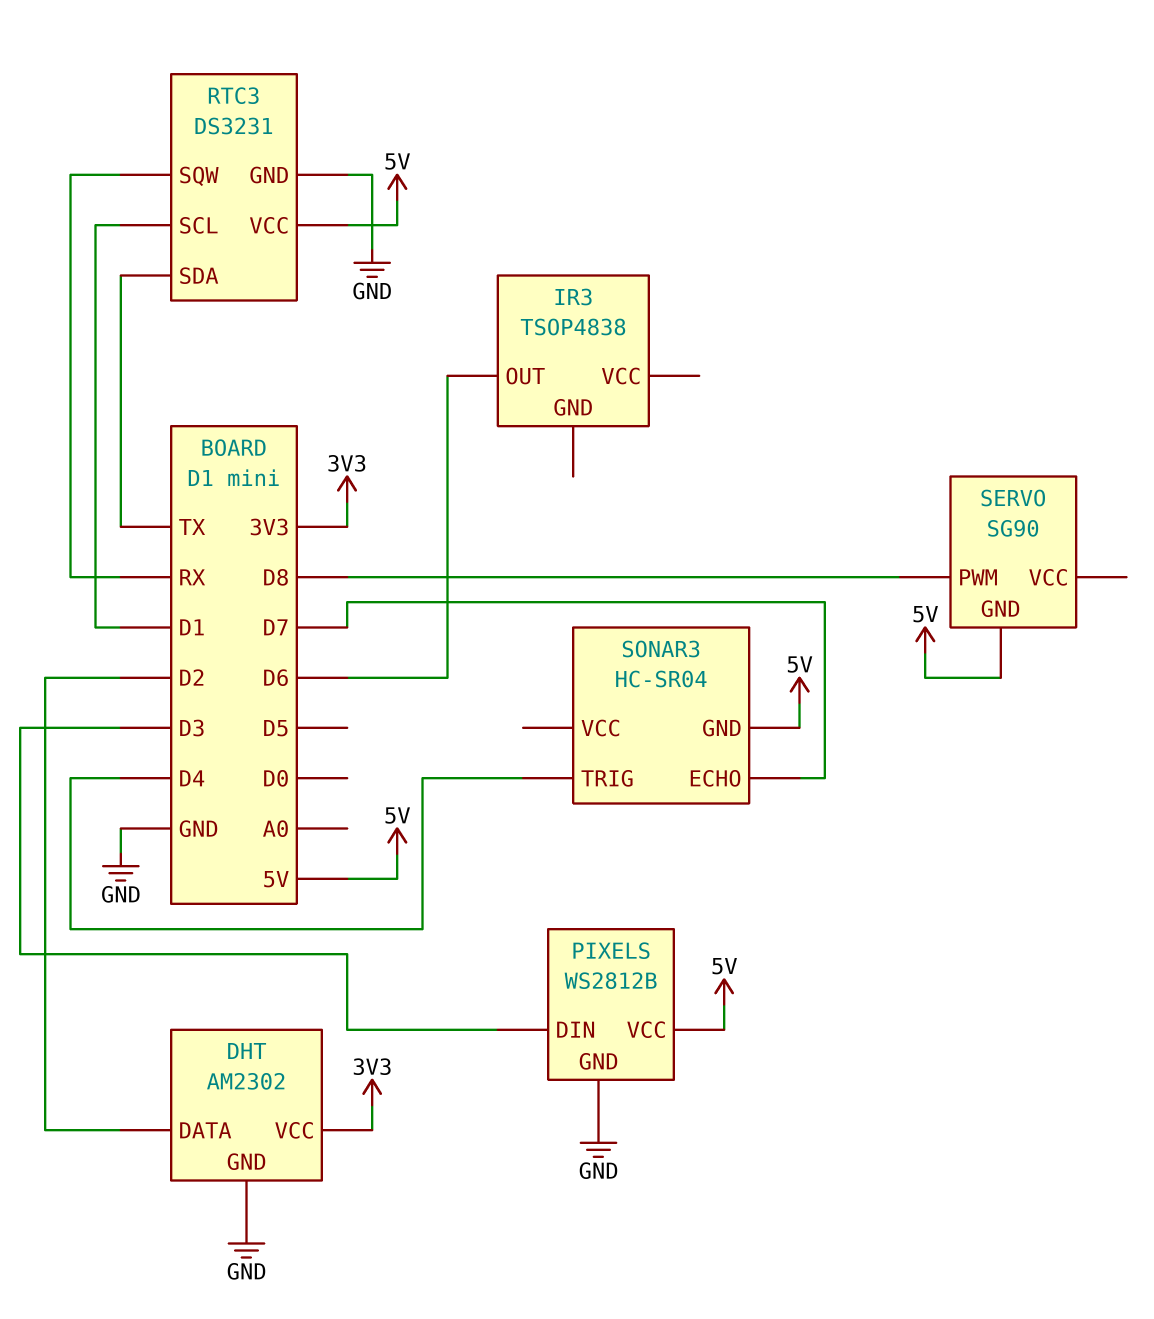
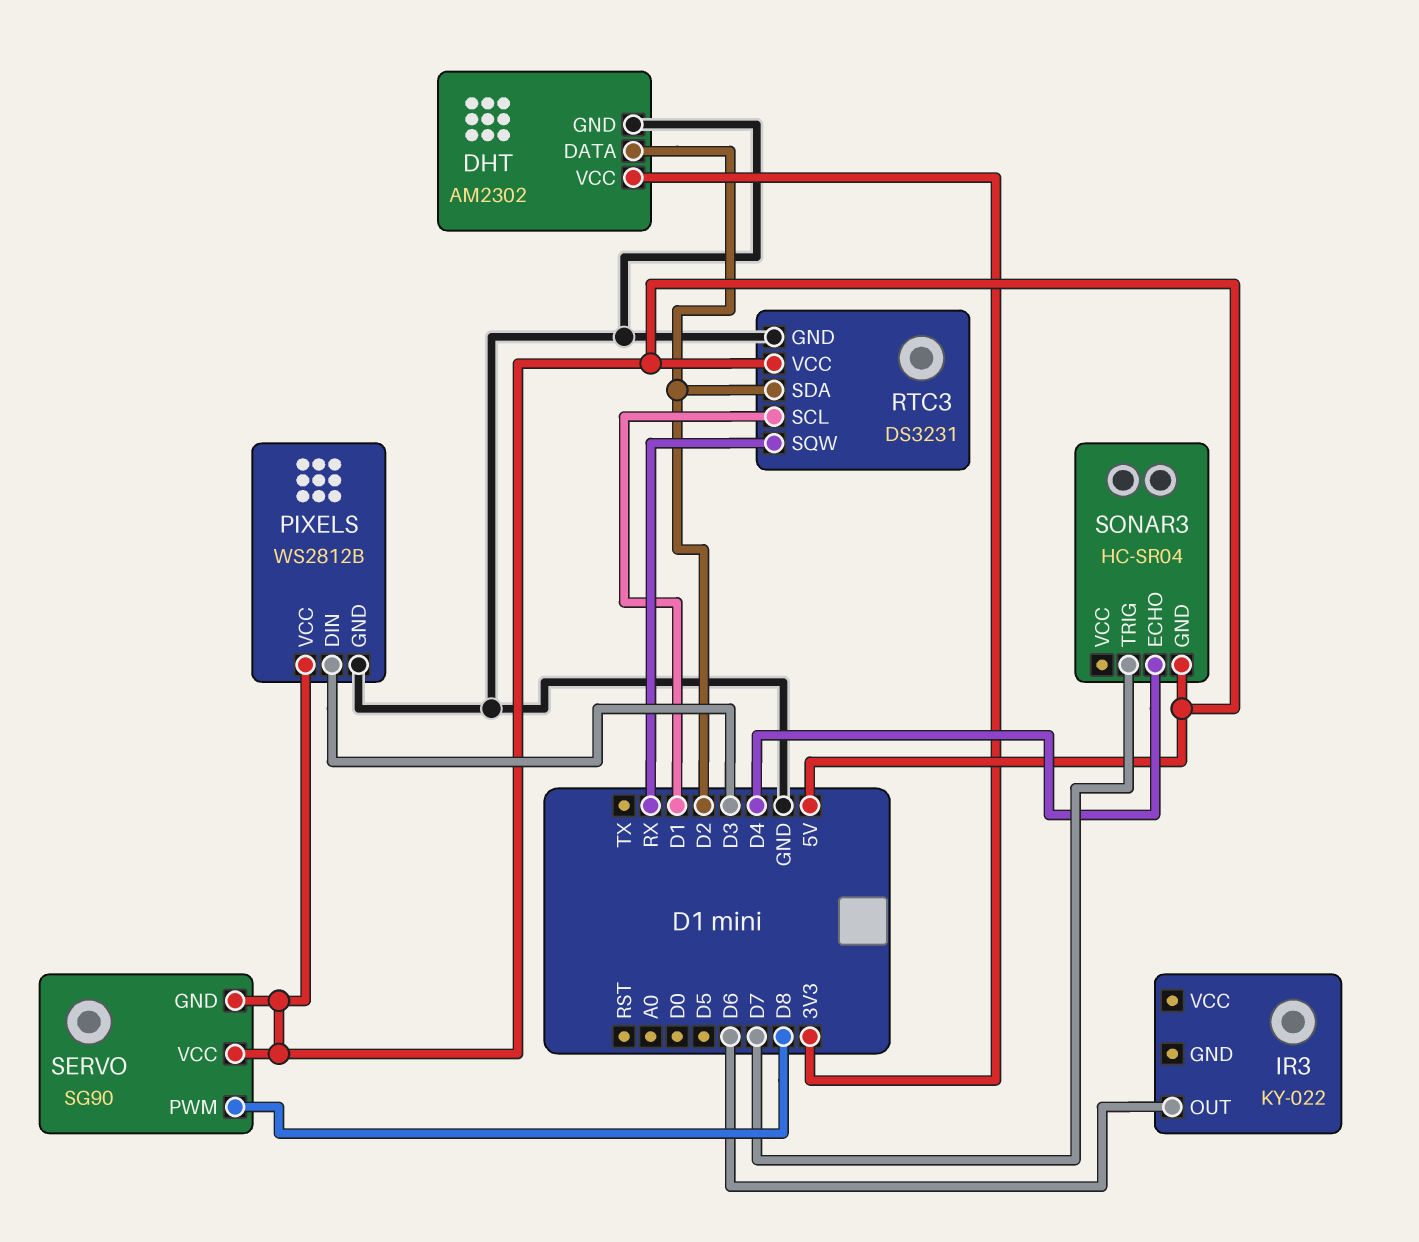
IR3: TSOP4838 -> KY-022
RTC3 pin SDA: TX -> D2
SERVO pin VCC: none -> 5V
SONAR3 pin ECHO: D7 -> D4
SONAR3 pin TRIG: D4 -> D7

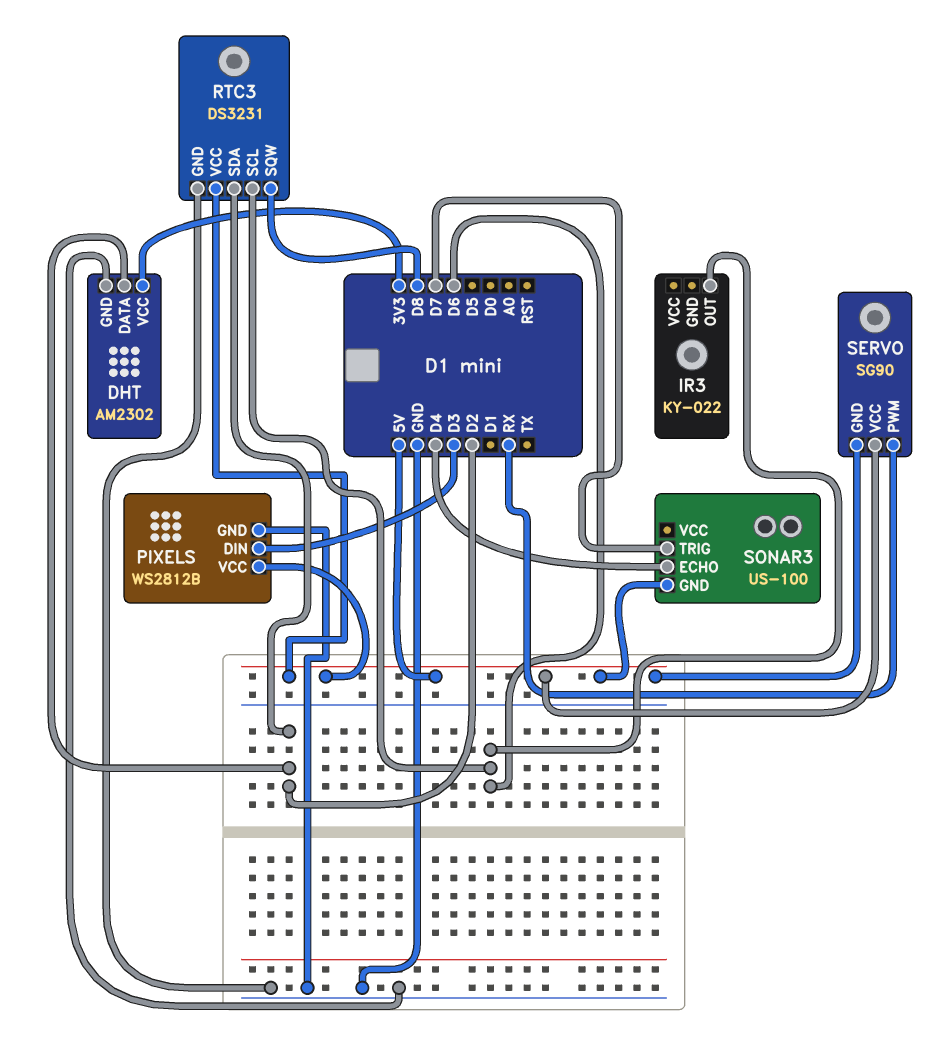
RTC3 pin SCL: D1 -> D6
RTC3 pin SQW: RX -> D8
SERVO pin PWM: D8 -> RX
SONAR3: HC-SR04 -> US-100

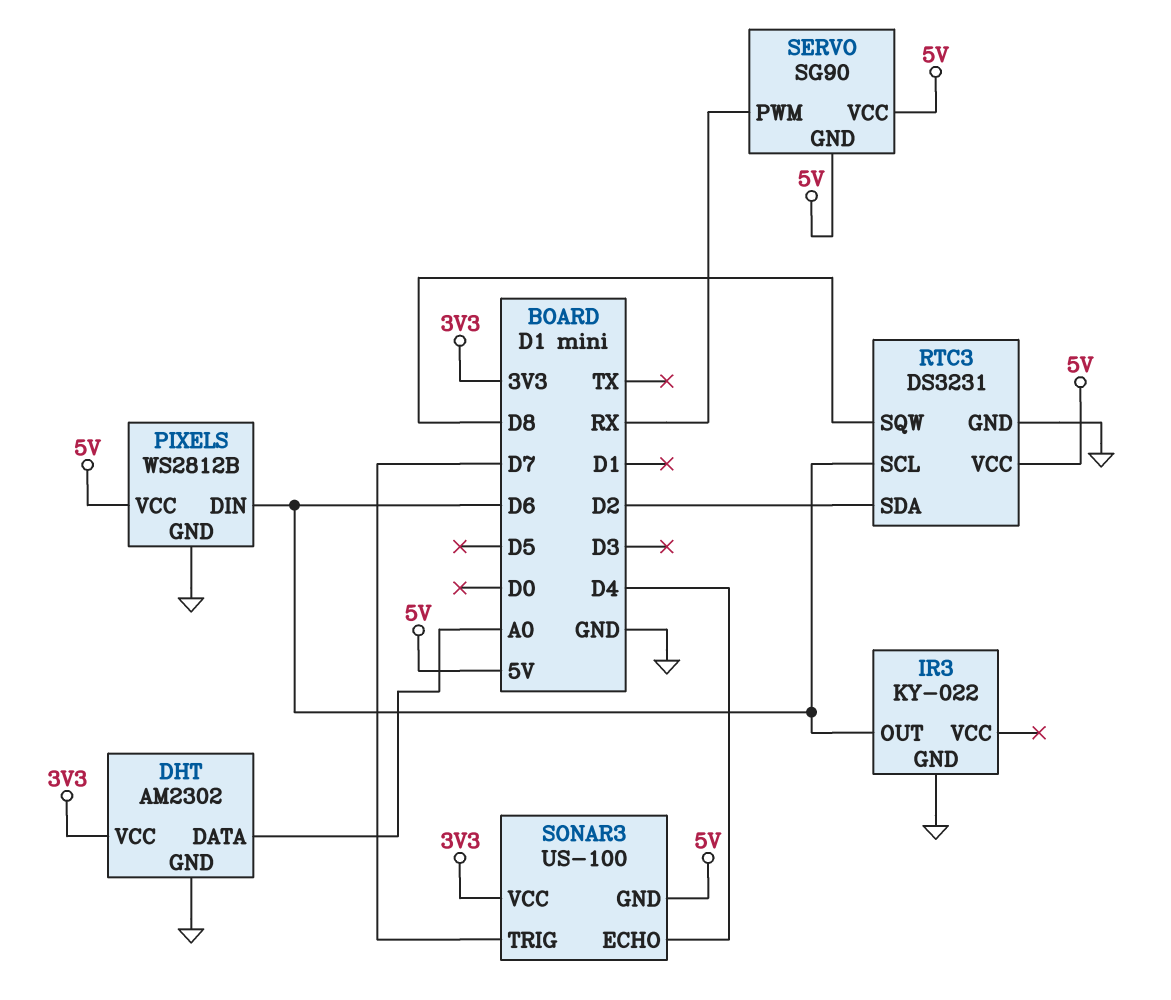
DHT pin DATA: D2 -> A0
IR3 pin GND: none -> GND
PIXELS pin DIN: D3 -> D6
SONAR3 pin VCC: none -> 3V3

